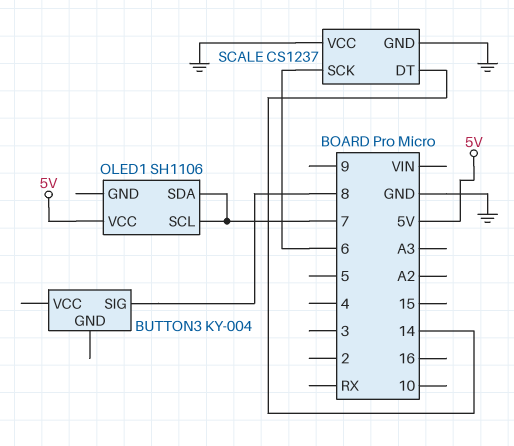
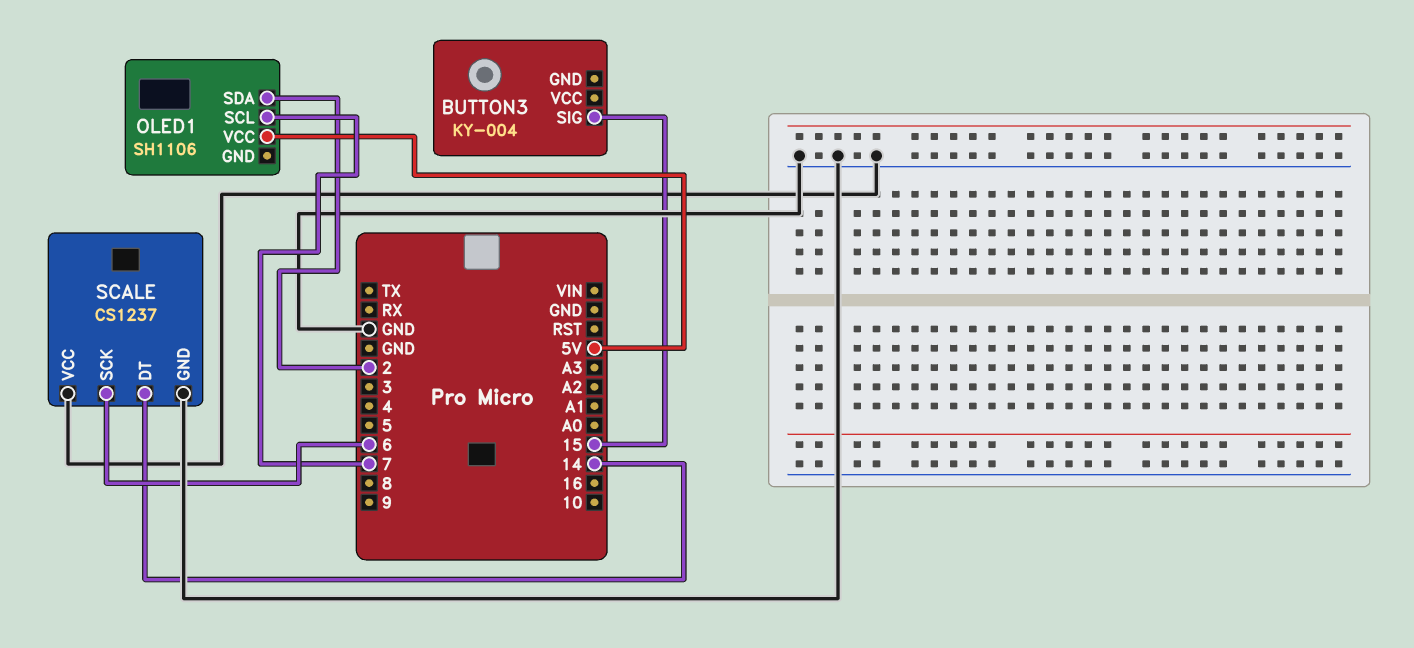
BUTTON3 pin SIG: 8 -> 15
OLED1 pin SDA: 7 -> 2

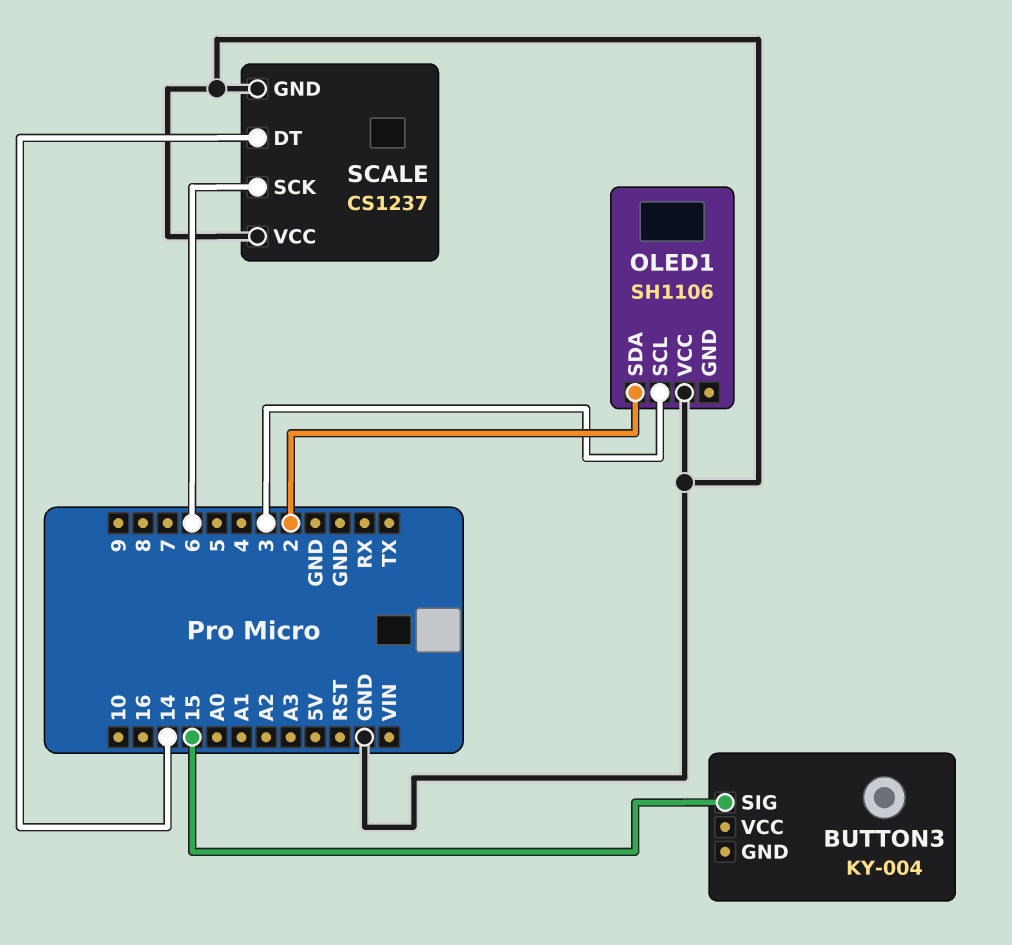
OLED1 pin SCL: 7 -> 3
OLED1 pin VCC: 5V -> GND

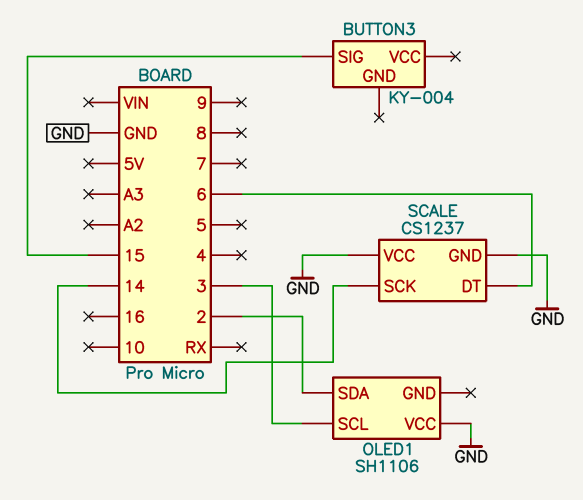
SCALE pin DT: 14 -> 6
SCALE pin SCK: 6 -> 14

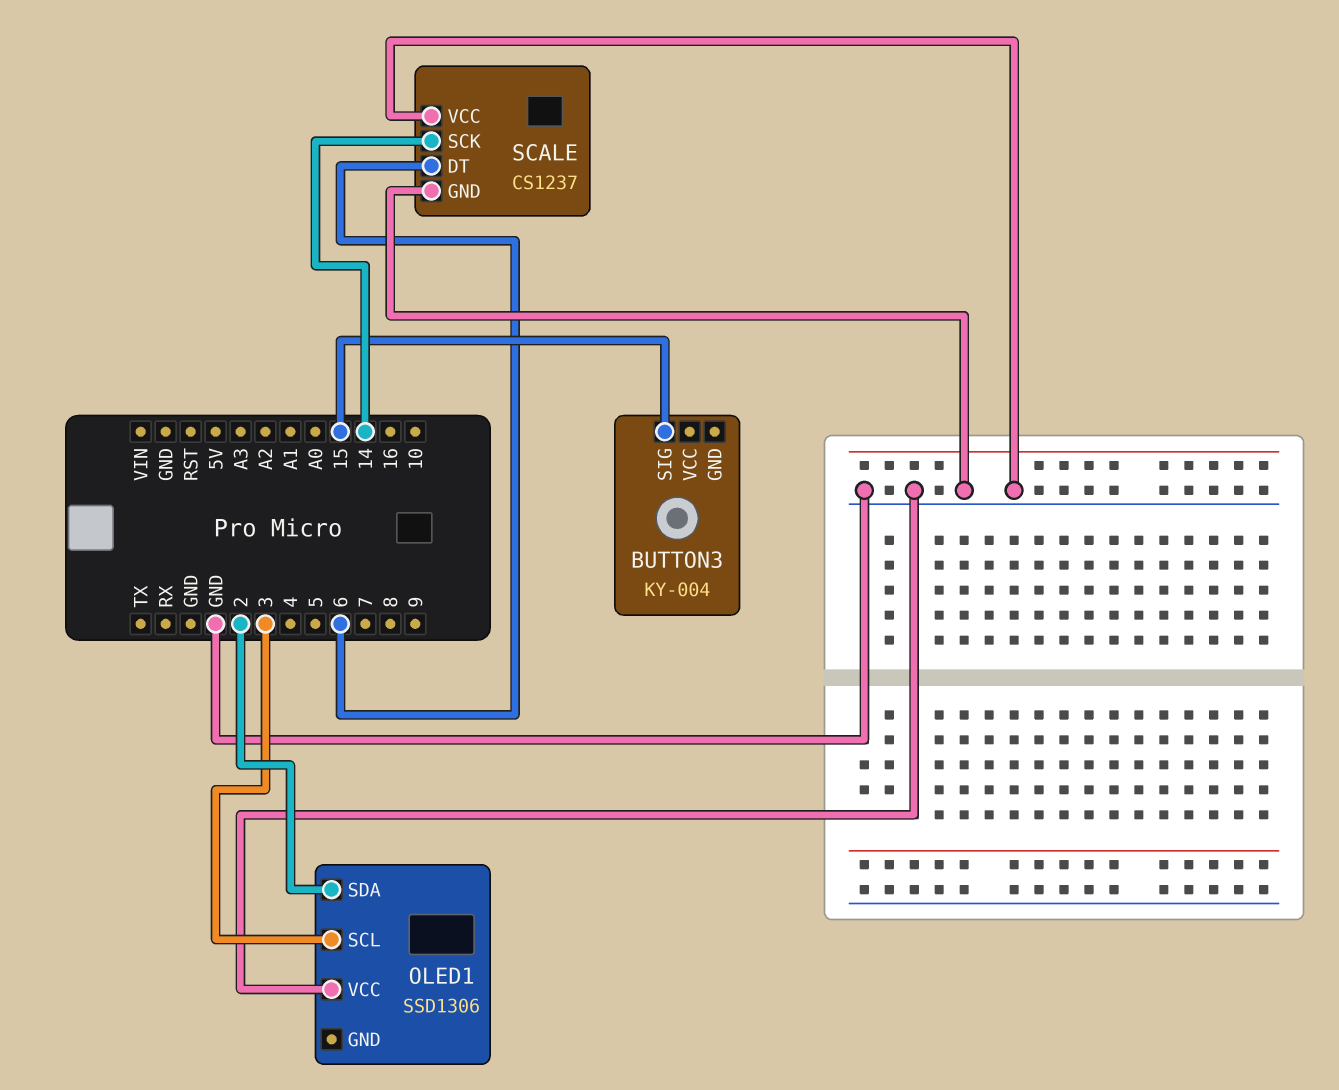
OLED1: SH1106 -> SSD1306

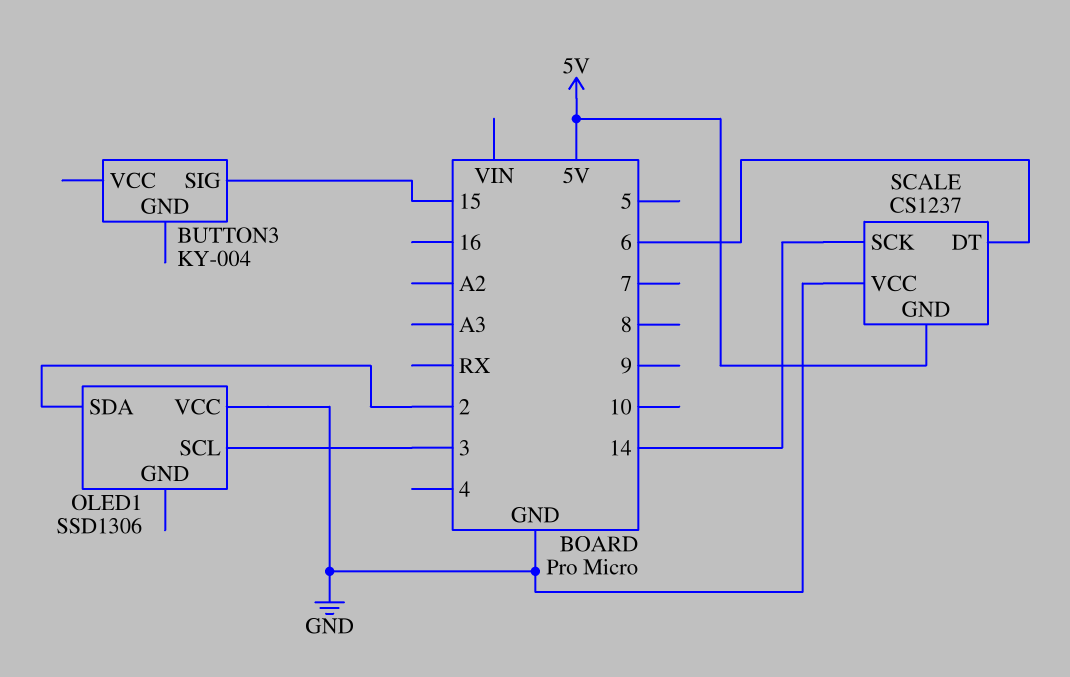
SCALE pin GND: GND -> 5V

